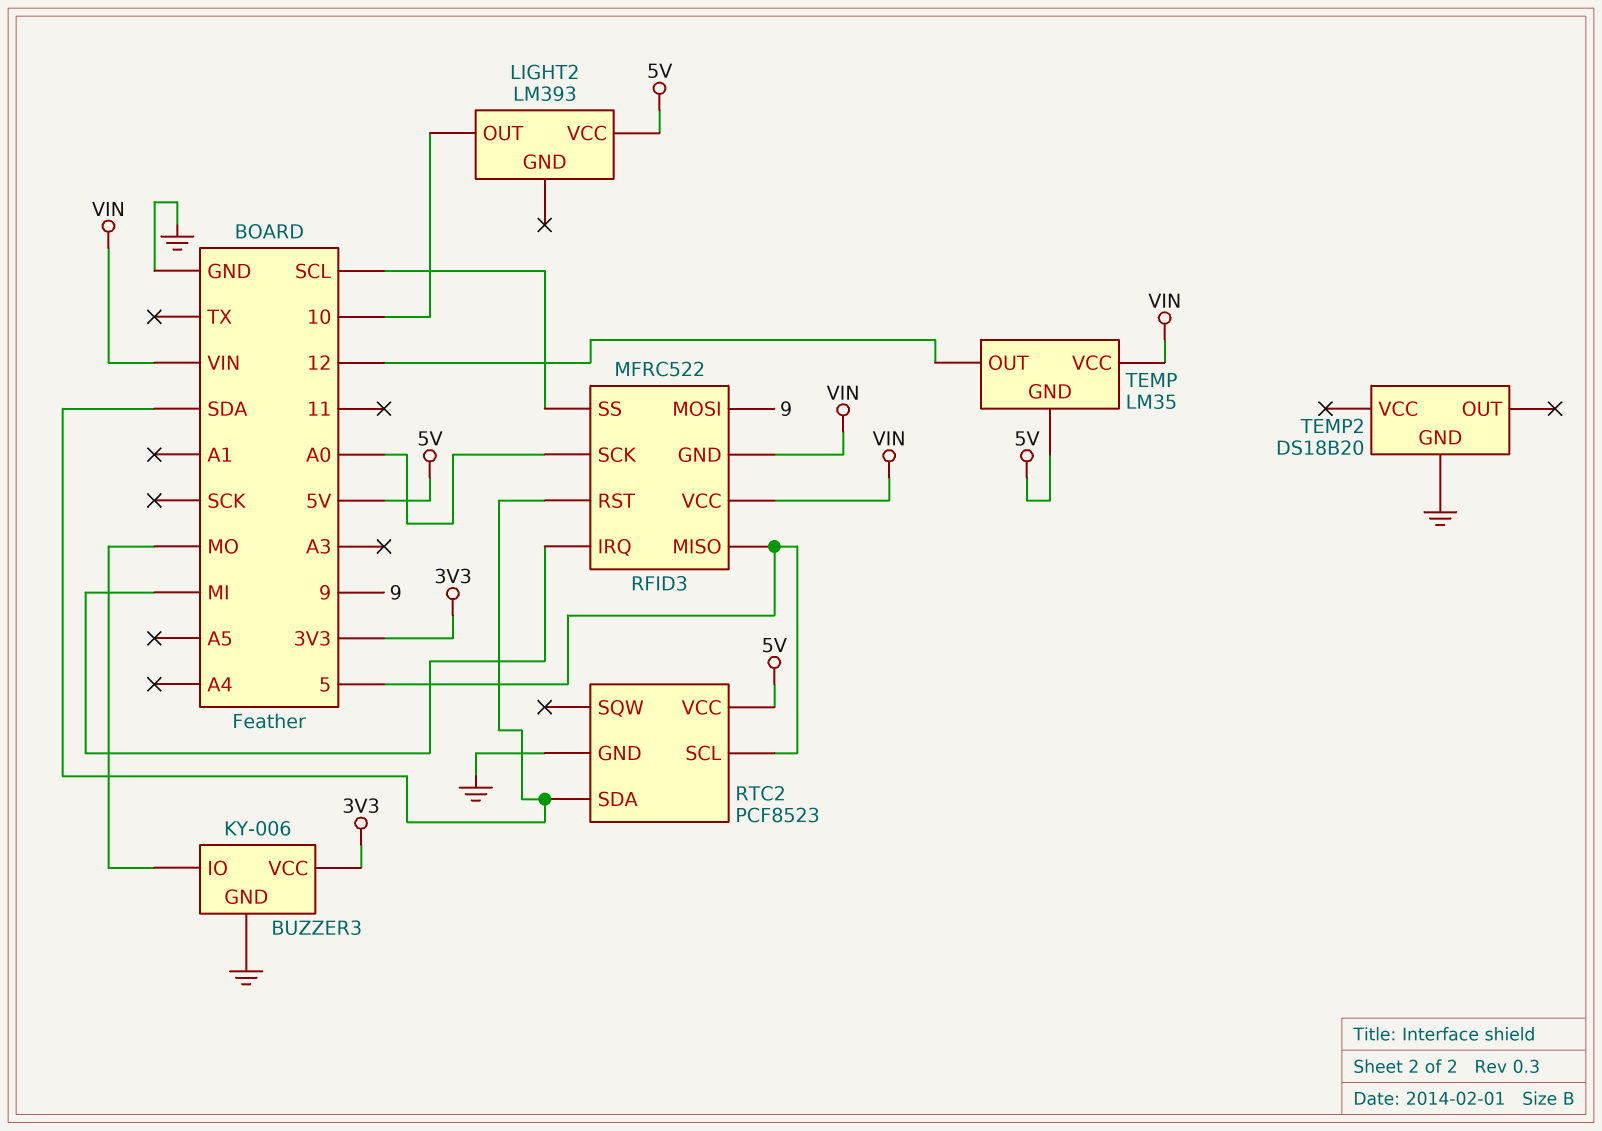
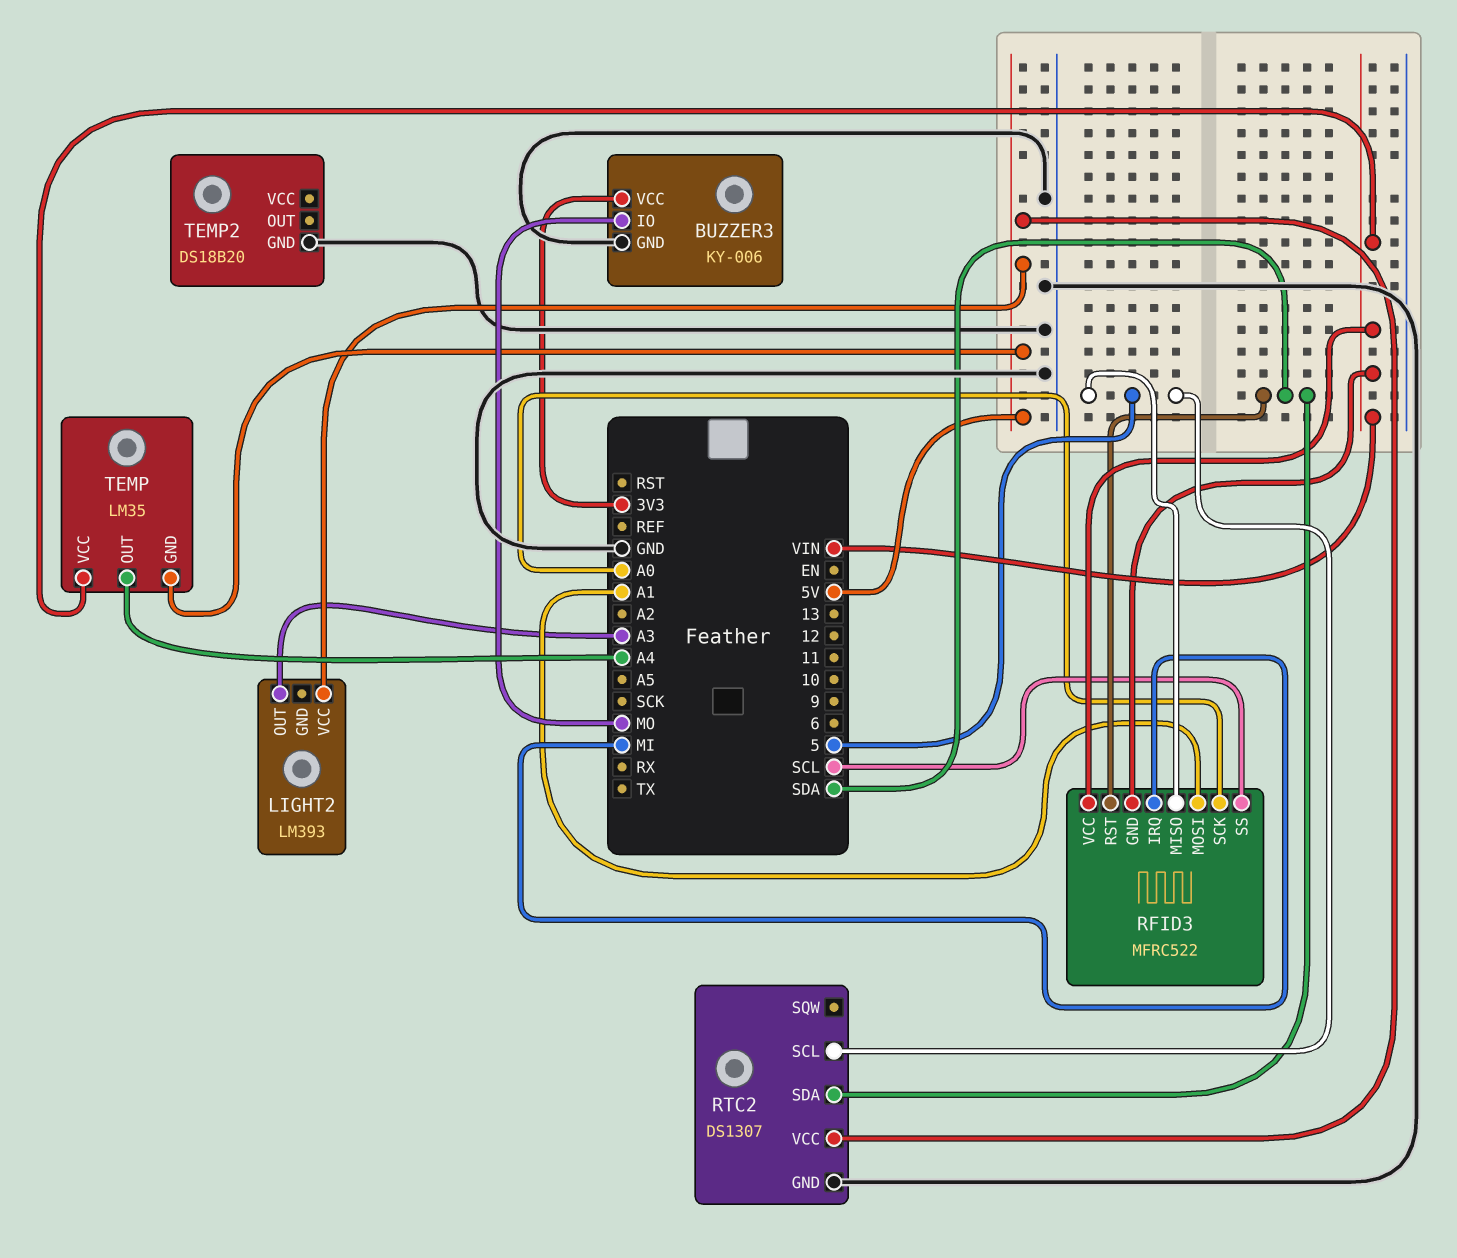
LIGHT2 pin OUT: 10 -> A3
RFID3 pin MOSI: 9 -> A1
RTC2: PCF8523 -> DS1307
TEMP pin OUT: 12 -> A4

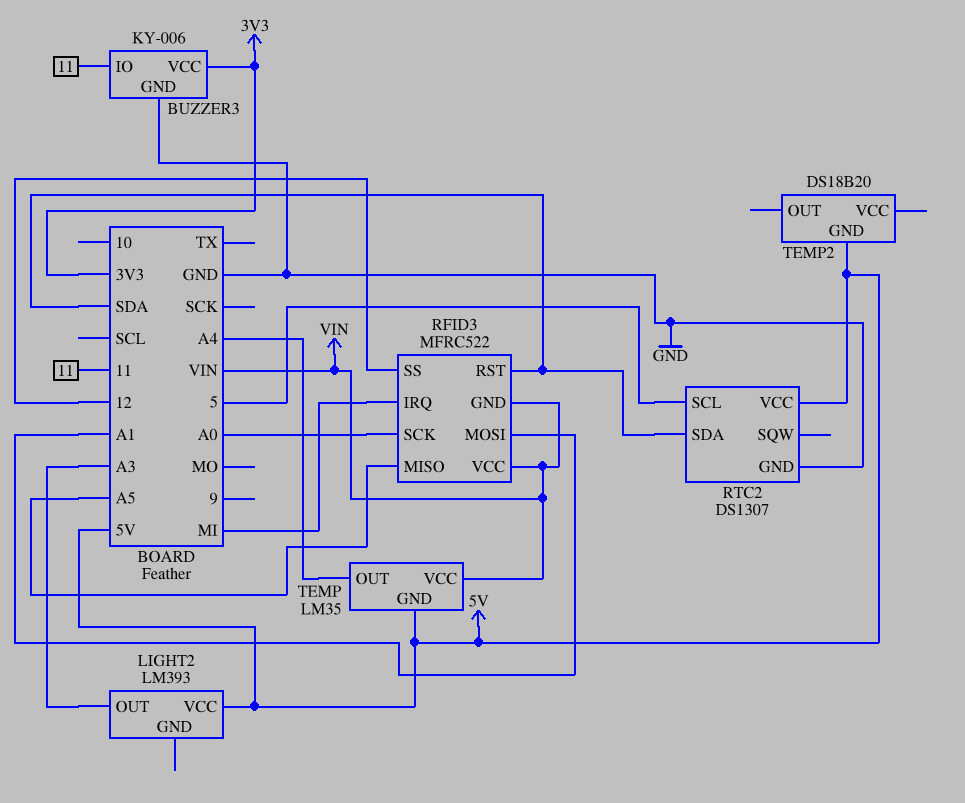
BUZZER3 pin IO: MO -> 11
RFID3 pin MISO: 5 -> A5
RFID3 pin SS: SCL -> 12
TEMP2 pin GND: GND -> 5V

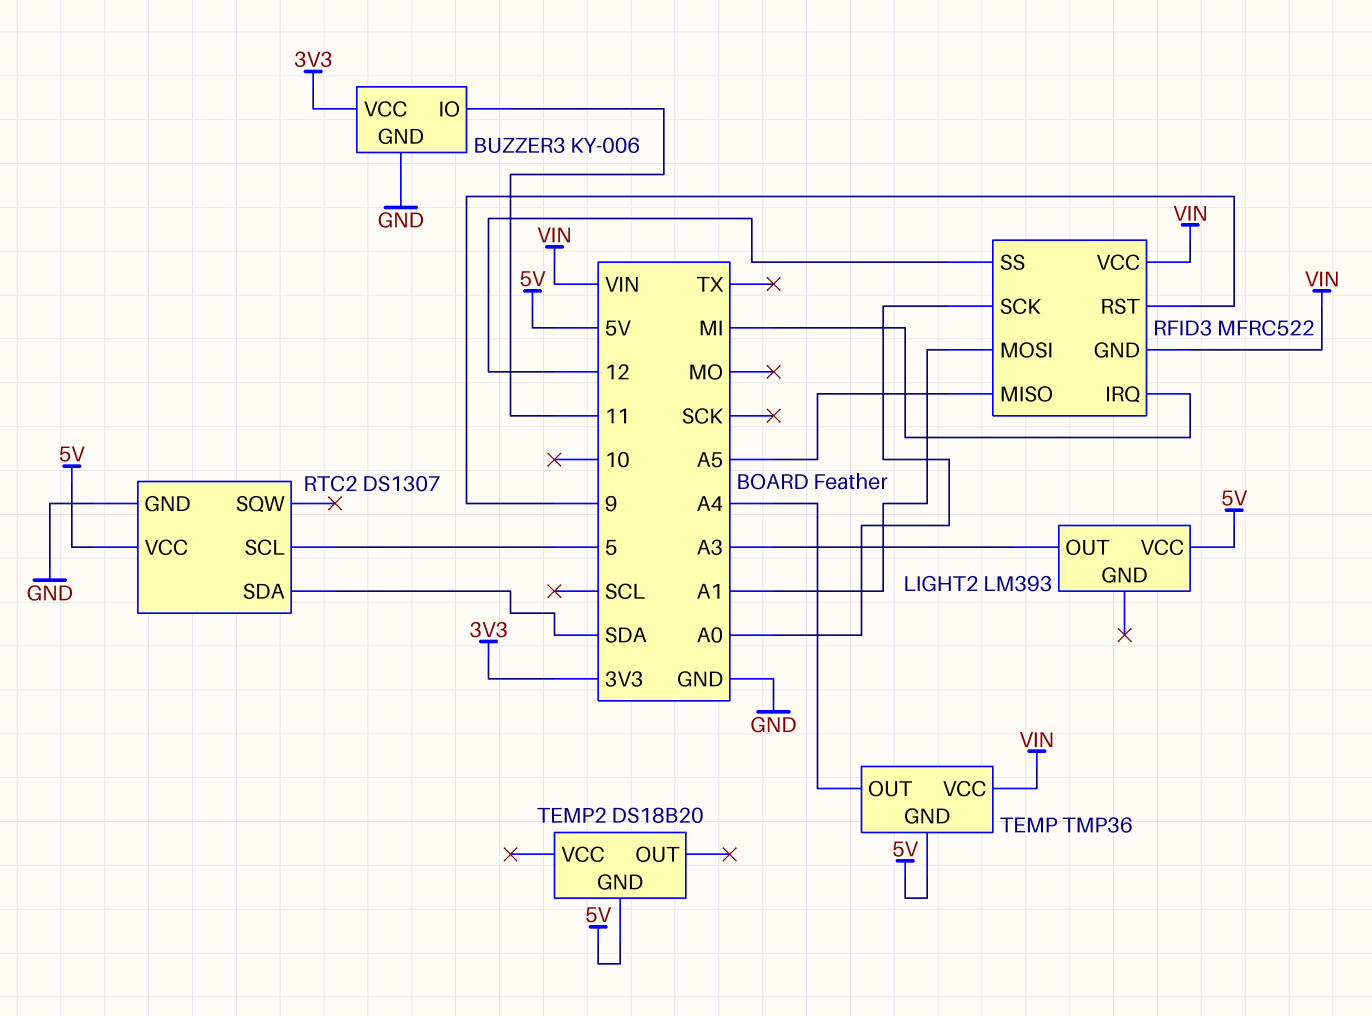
RFID3 pin RST: SDA -> 9
TEMP: LM35 -> TMP36

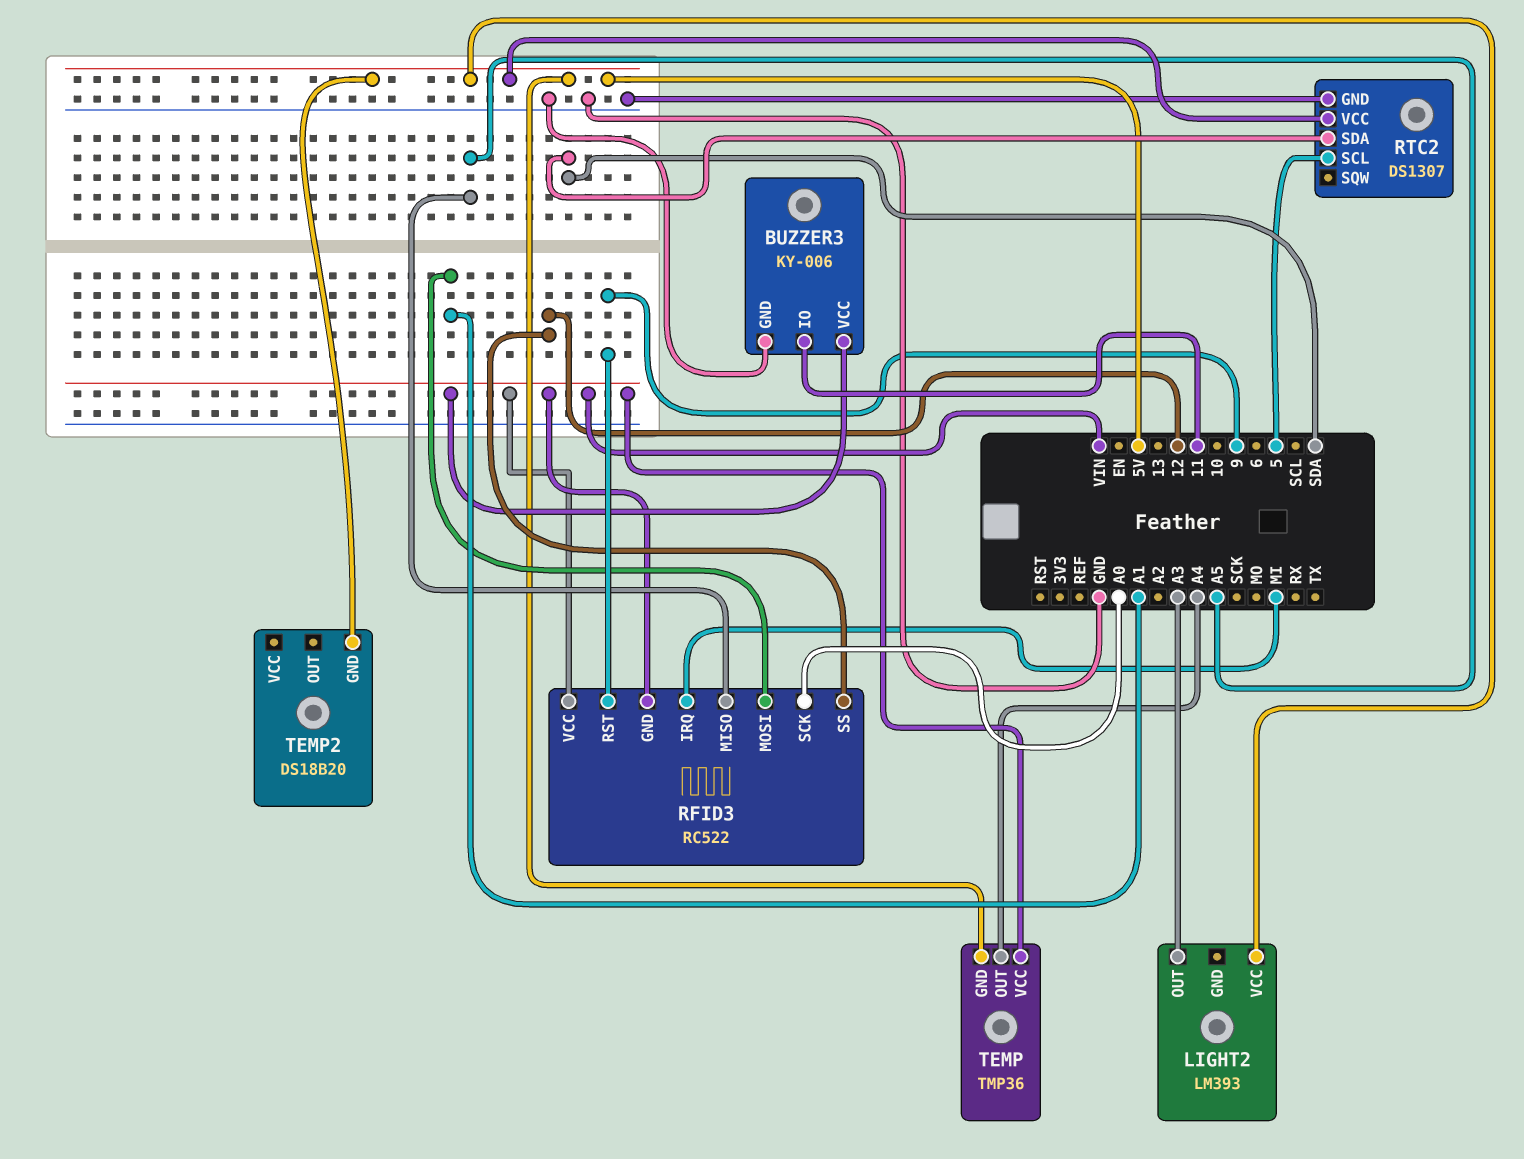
BUZZER3 pin VCC: 3V3 -> VIN
RFID3: MFRC522 -> RC522

